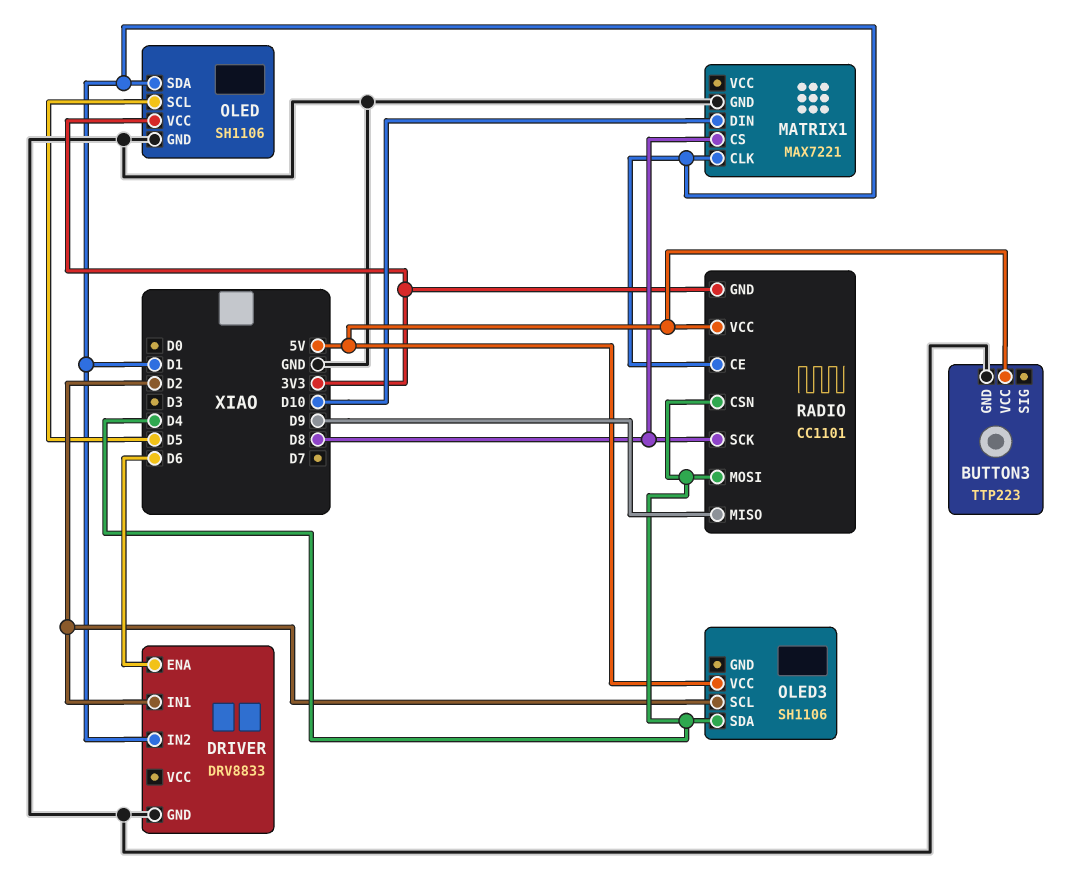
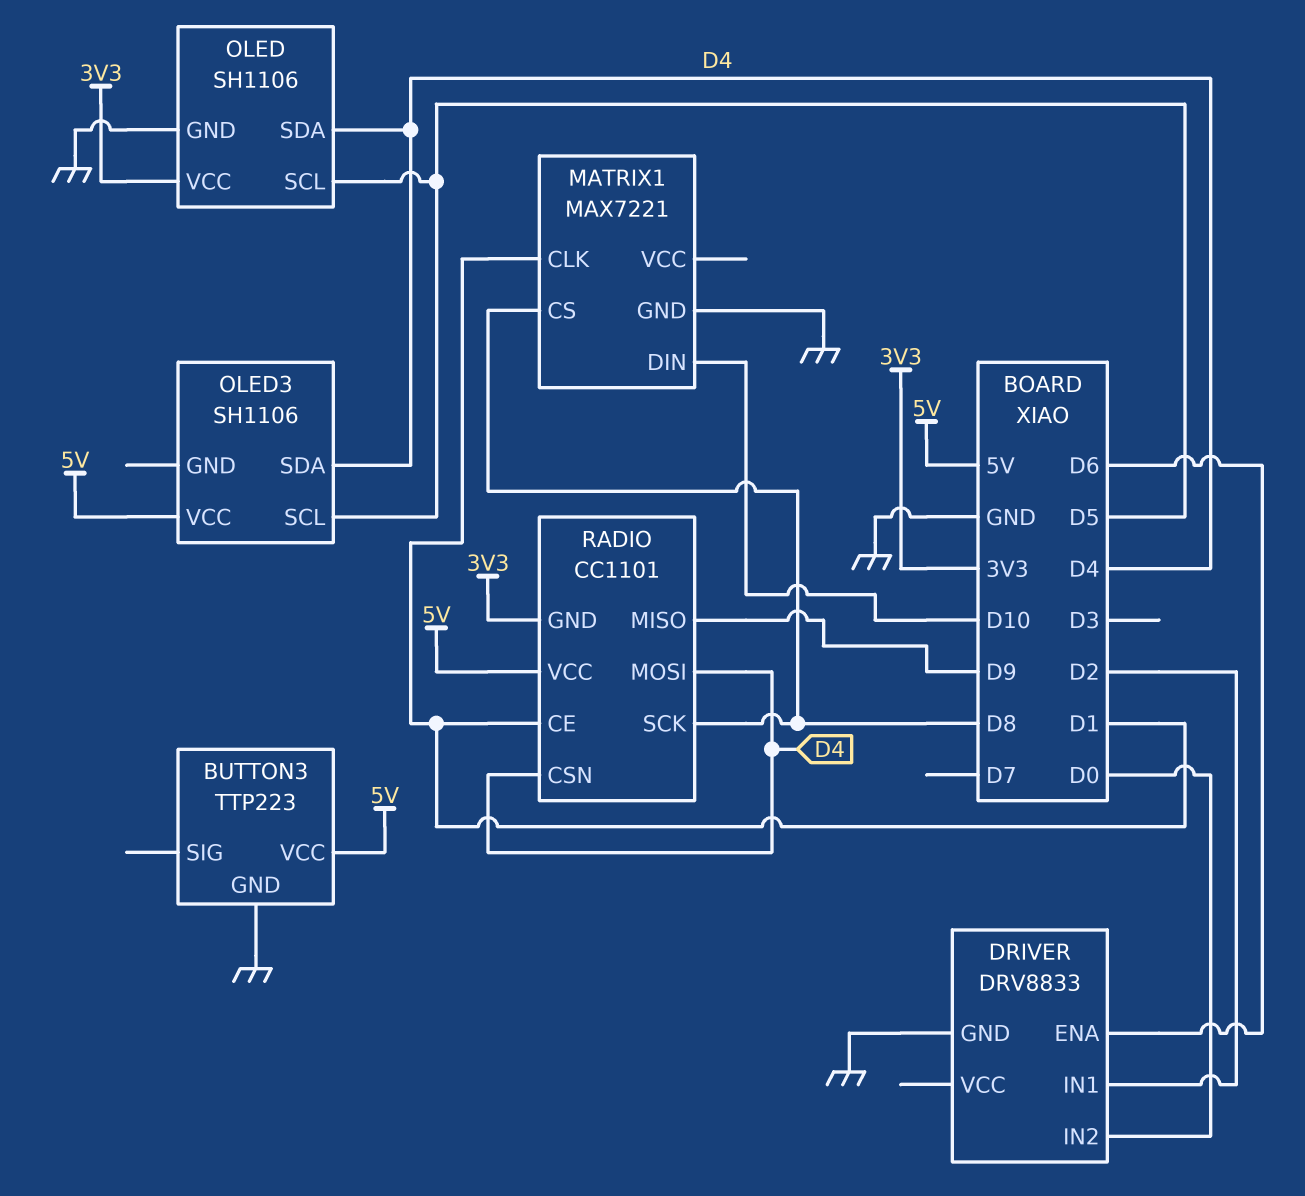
DRIVER pin IN2: D1 -> D0
OLED pin SDA: D1 -> D4
OLED3 pin SCL: D2 -> D5

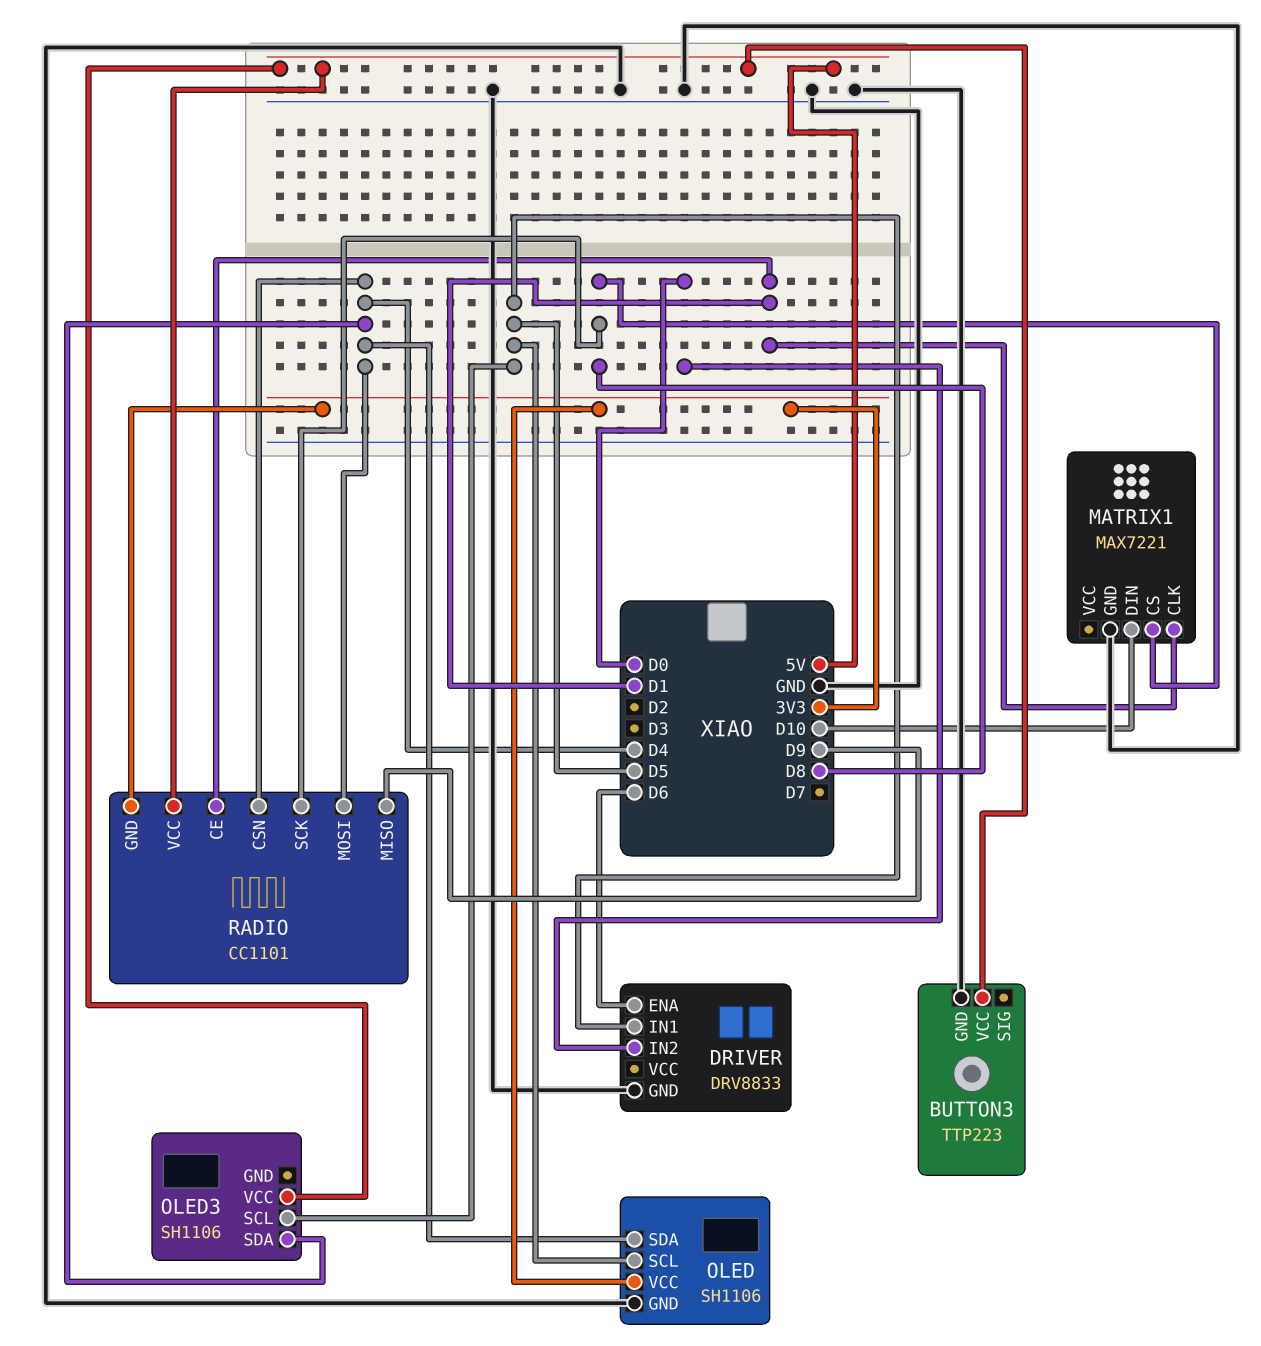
DRIVER pin IN1: D2 -> D5

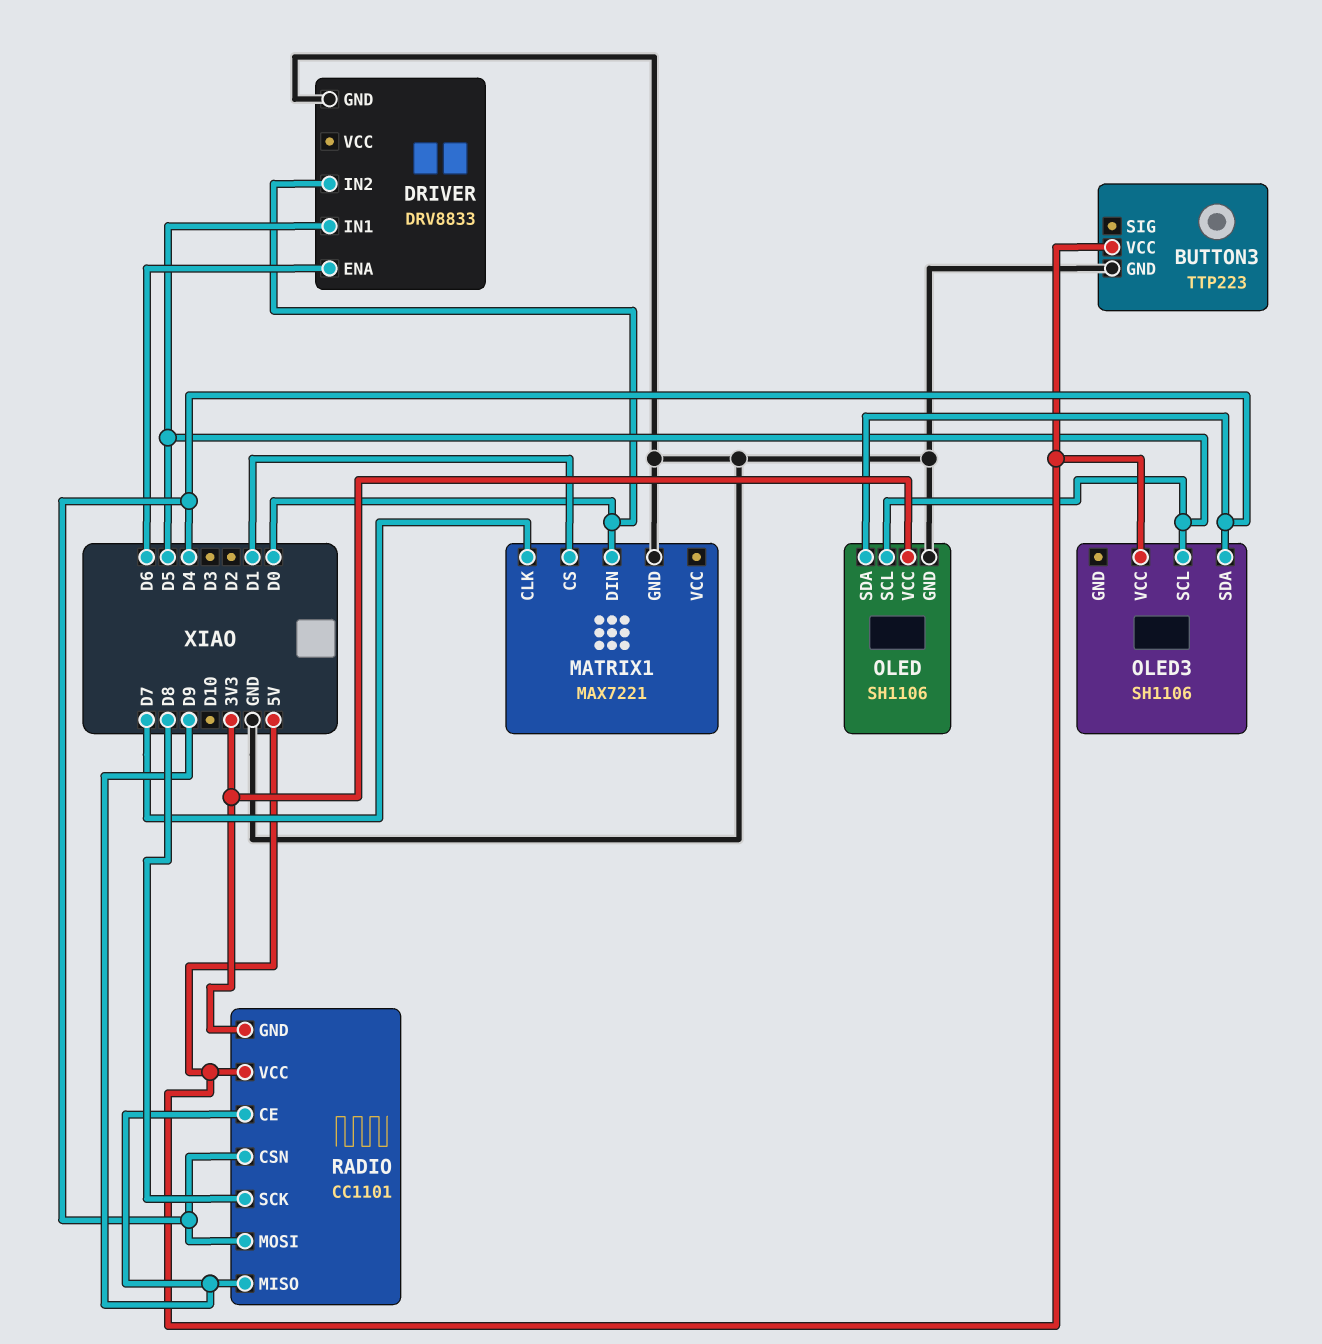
MATRIX1 pin CLK: D1 -> D7
MATRIX1 pin CS: D8 -> D1
MATRIX1 pin DIN: D10 -> D0
RADIO pin CE: D1 -> D9

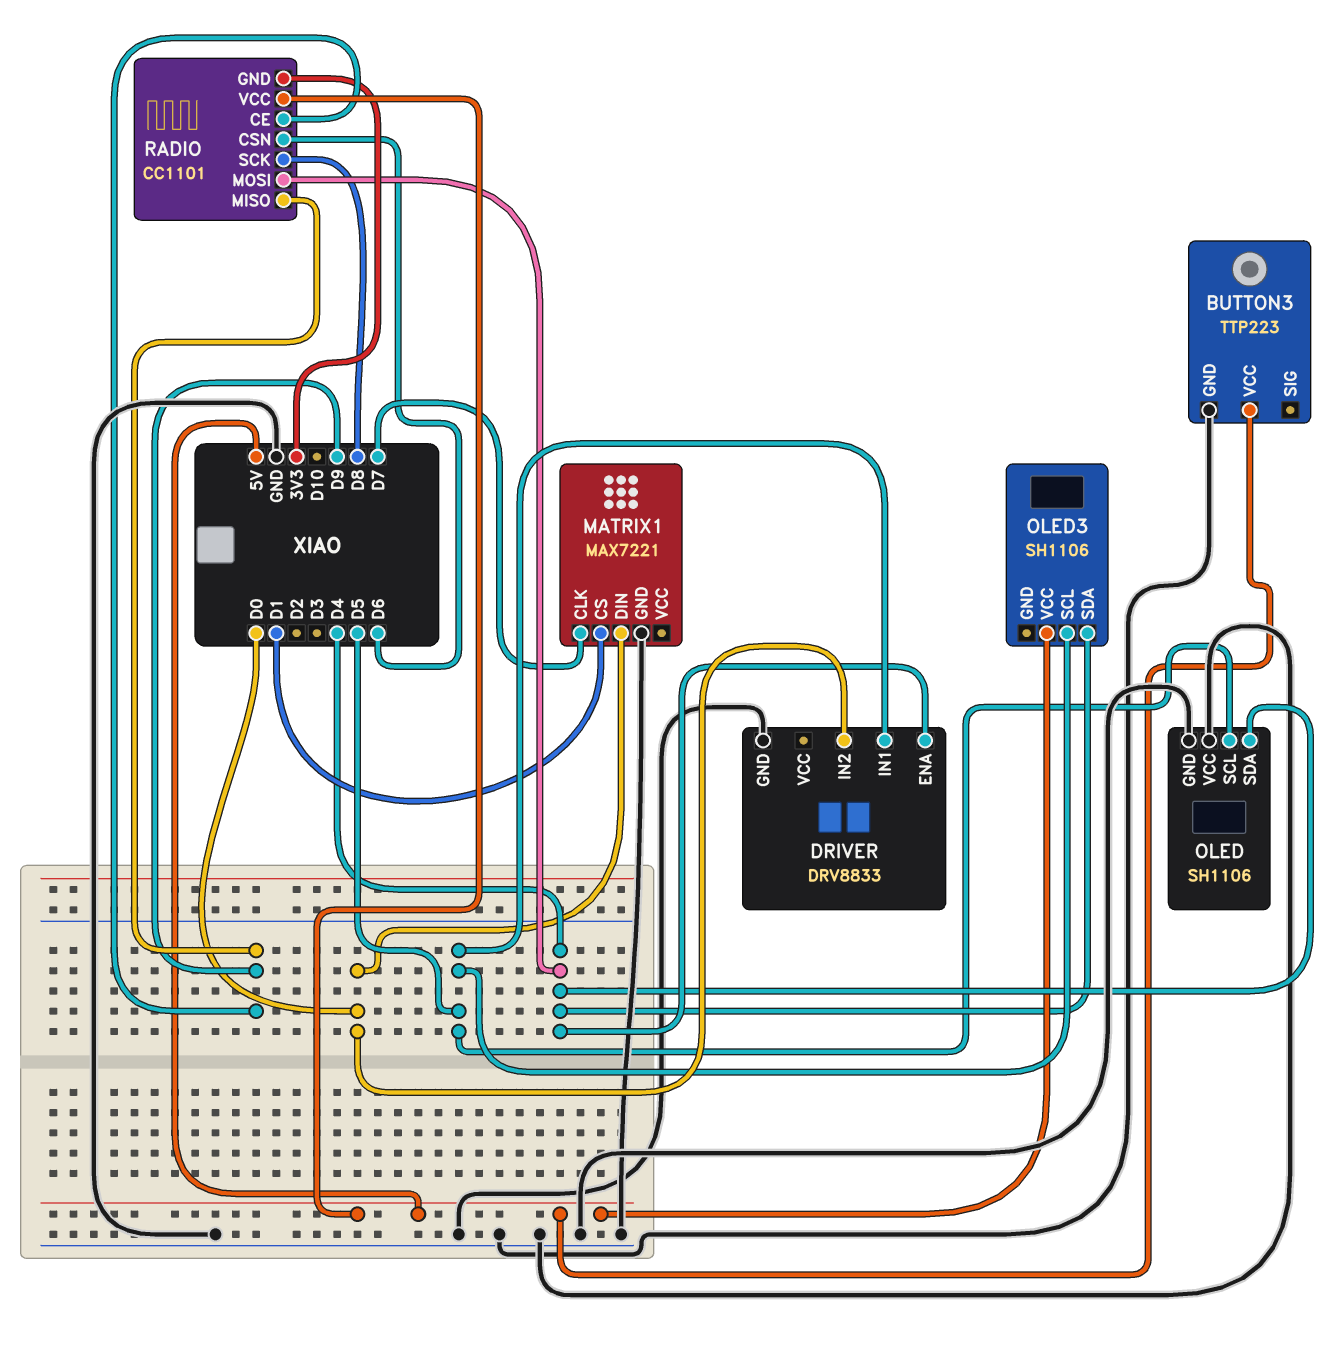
DRIVER pin ENA: D6 -> D4
OLED pin VCC: 3V3 -> GND
RADIO pin CSN: D4 -> D6

